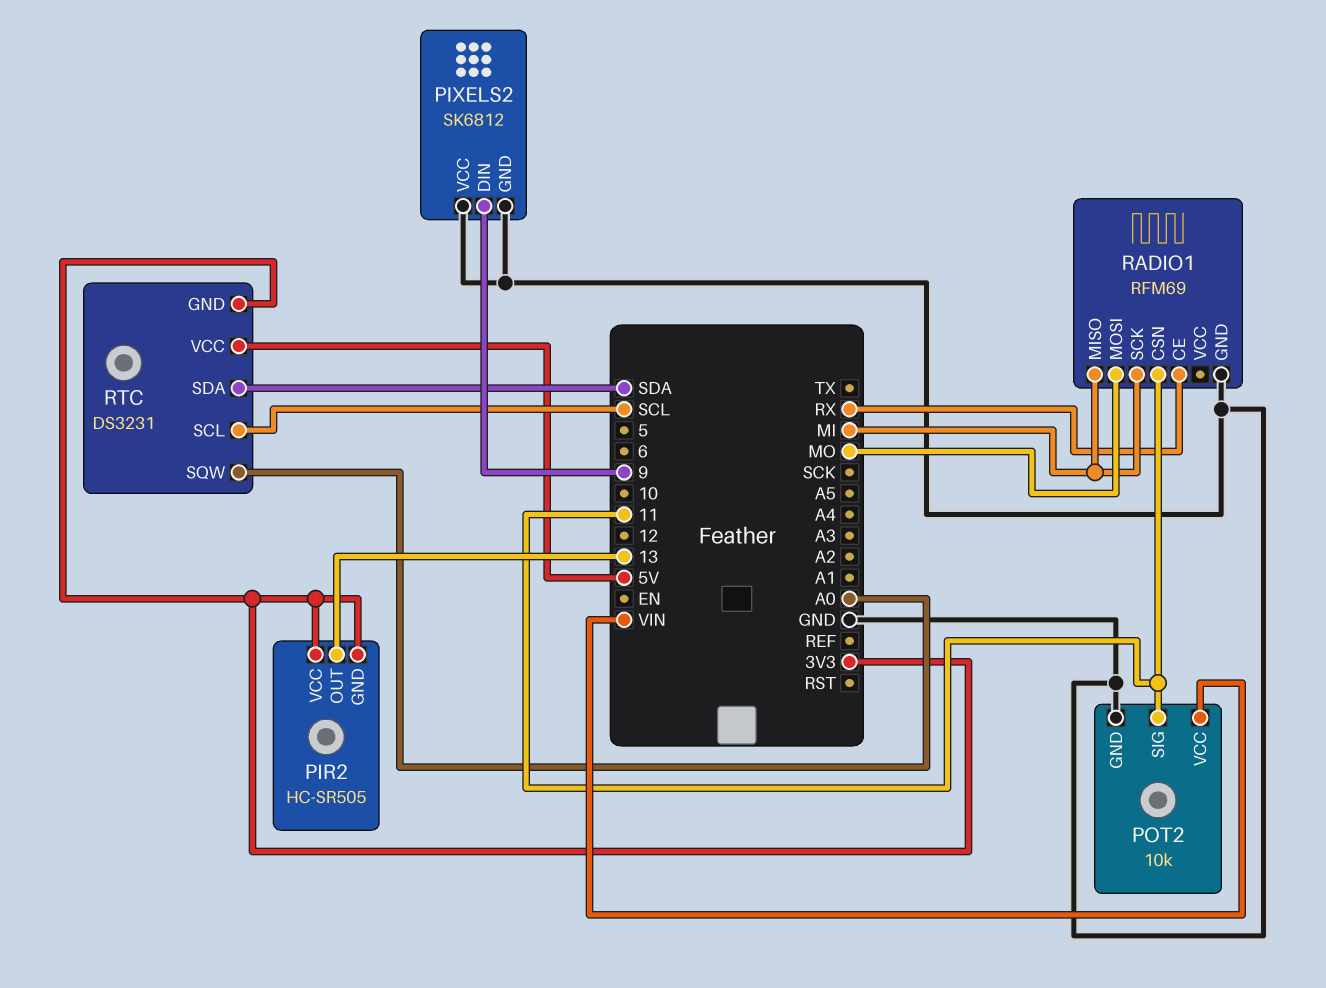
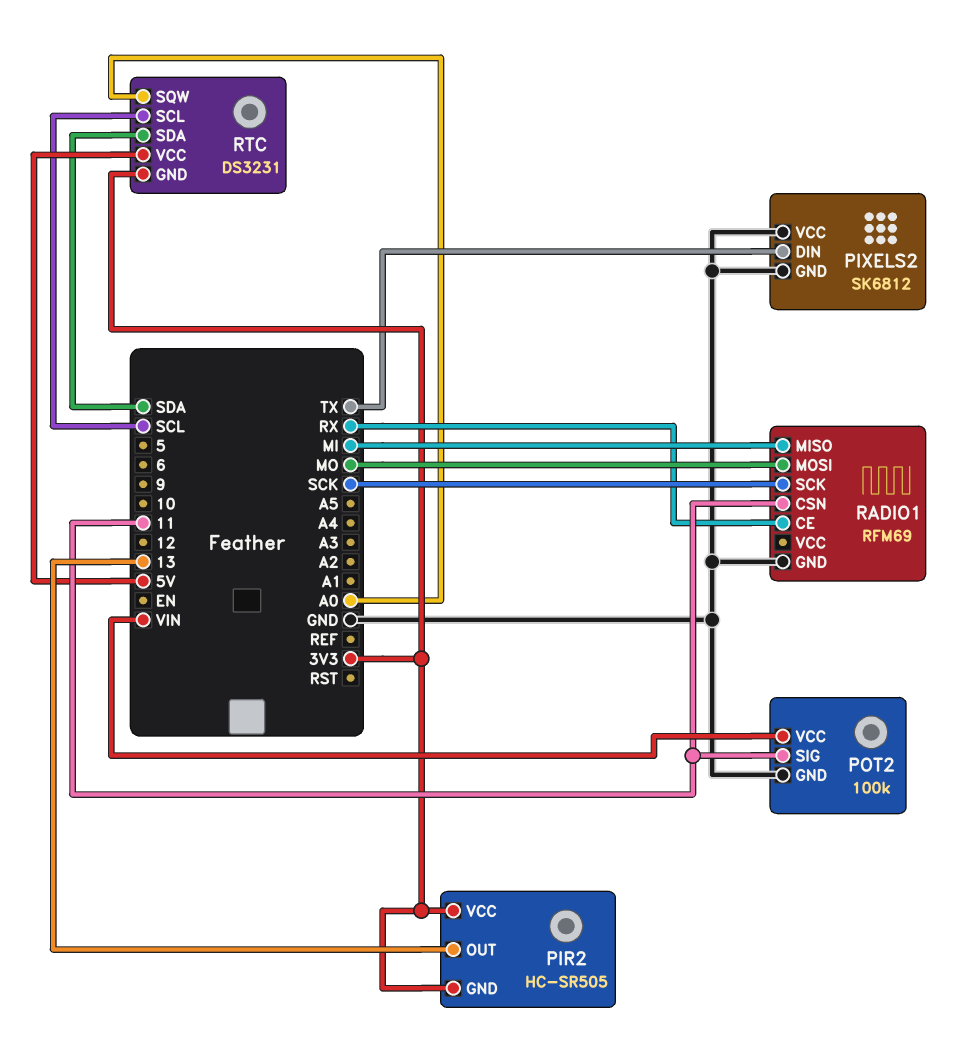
PIXELS2 pin DIN: 9 -> TX
POT2: 10k -> 100k
RADIO1 pin SCK: MI -> SCK

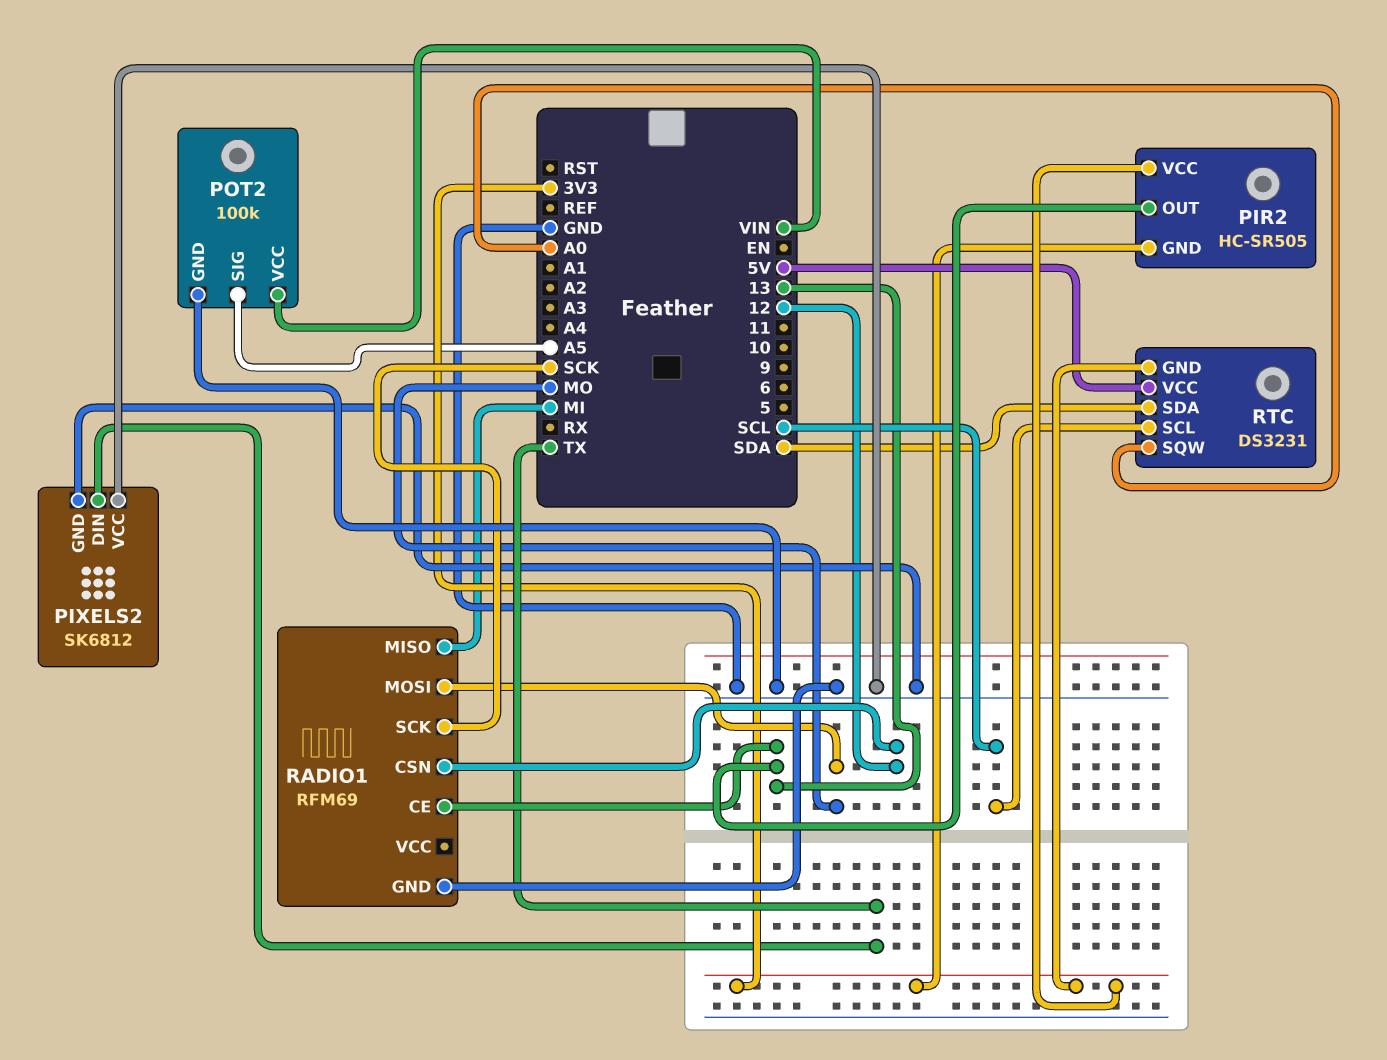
POT2 pin SIG: 11 -> A5
RADIO1 pin CE: RX -> 13
RADIO1 pin CSN: 11 -> 12

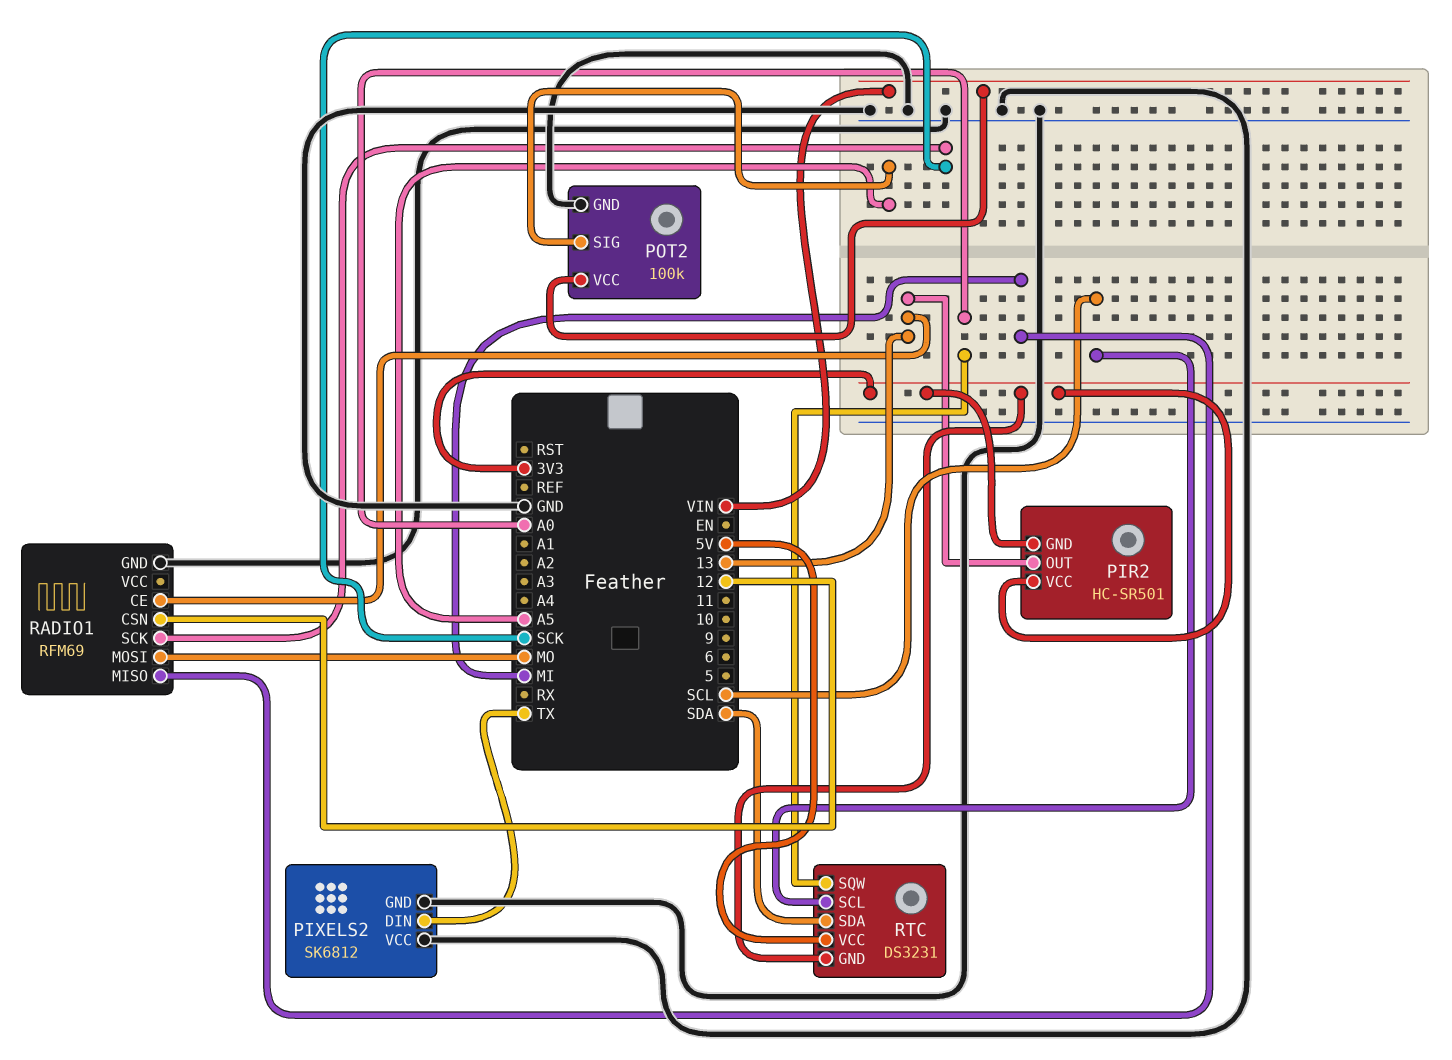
PIR2: HC-SR505 -> HC-SR501

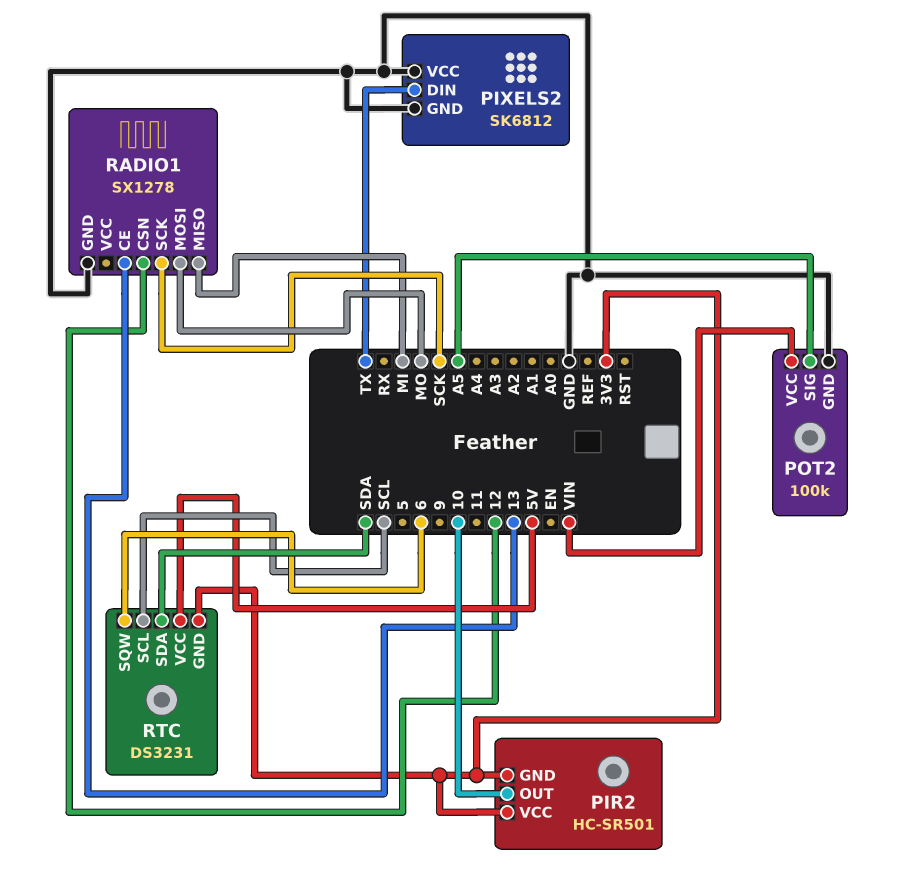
PIR2 pin OUT: 13 -> 10
RADIO1: RFM69 -> SX1278
RTC pin SQW: A0 -> 6

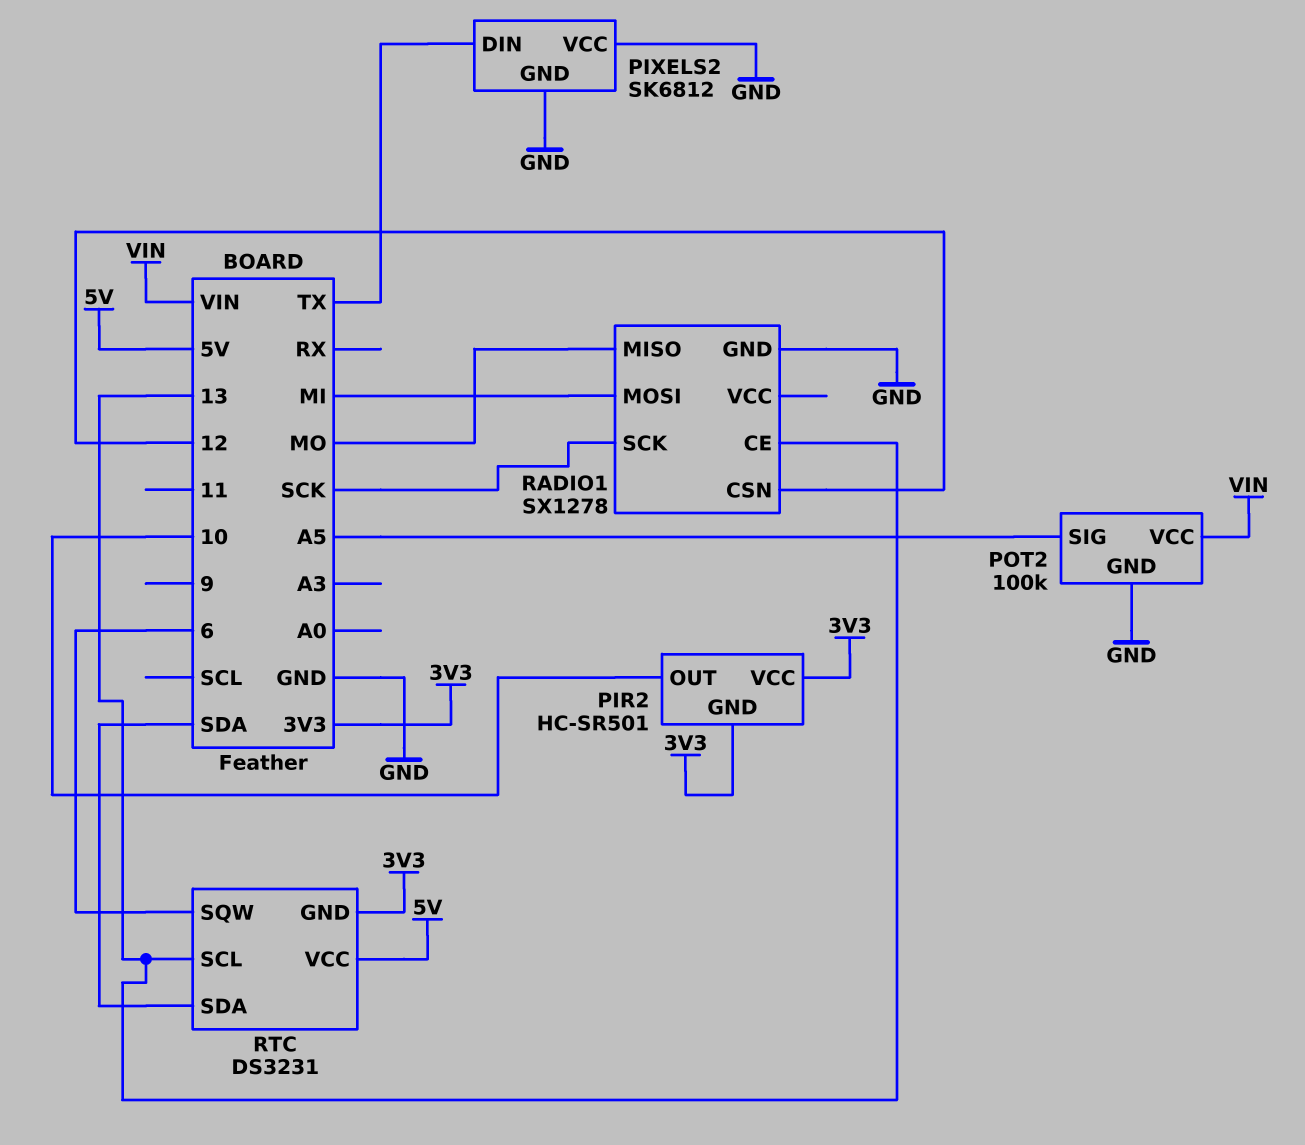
RADIO1 pin MISO: MI -> MO
RADIO1 pin MOSI: MO -> MI
RTC pin SCL: SCL -> 13

